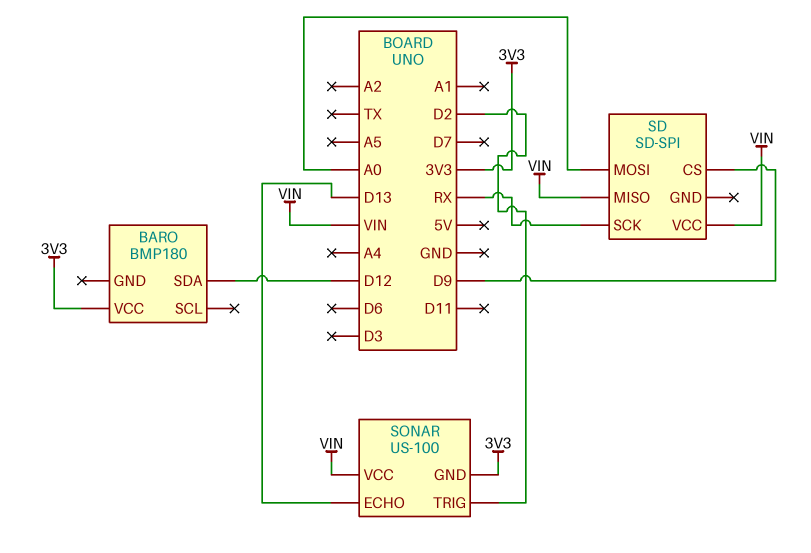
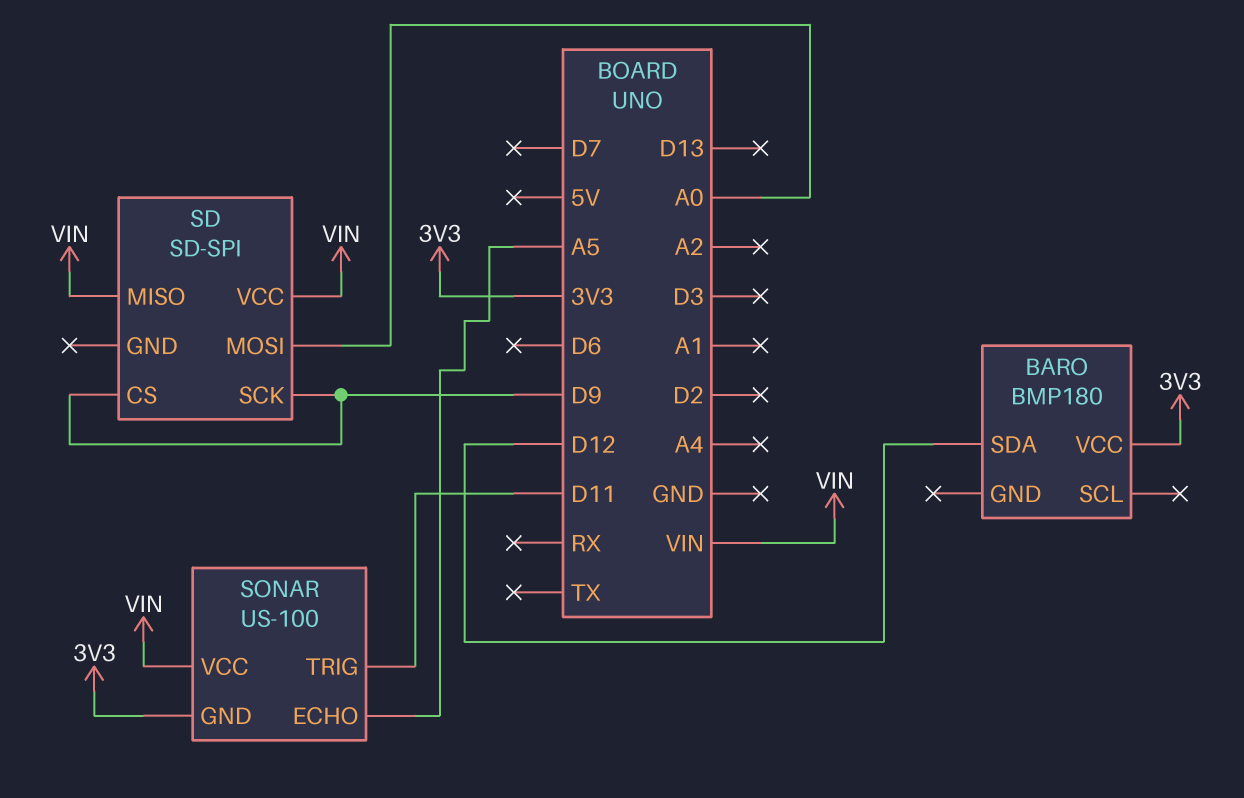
SD pin SCK: RX -> D9
SONAR pin ECHO: D13 -> A5
SONAR pin TRIG: D2 -> D11

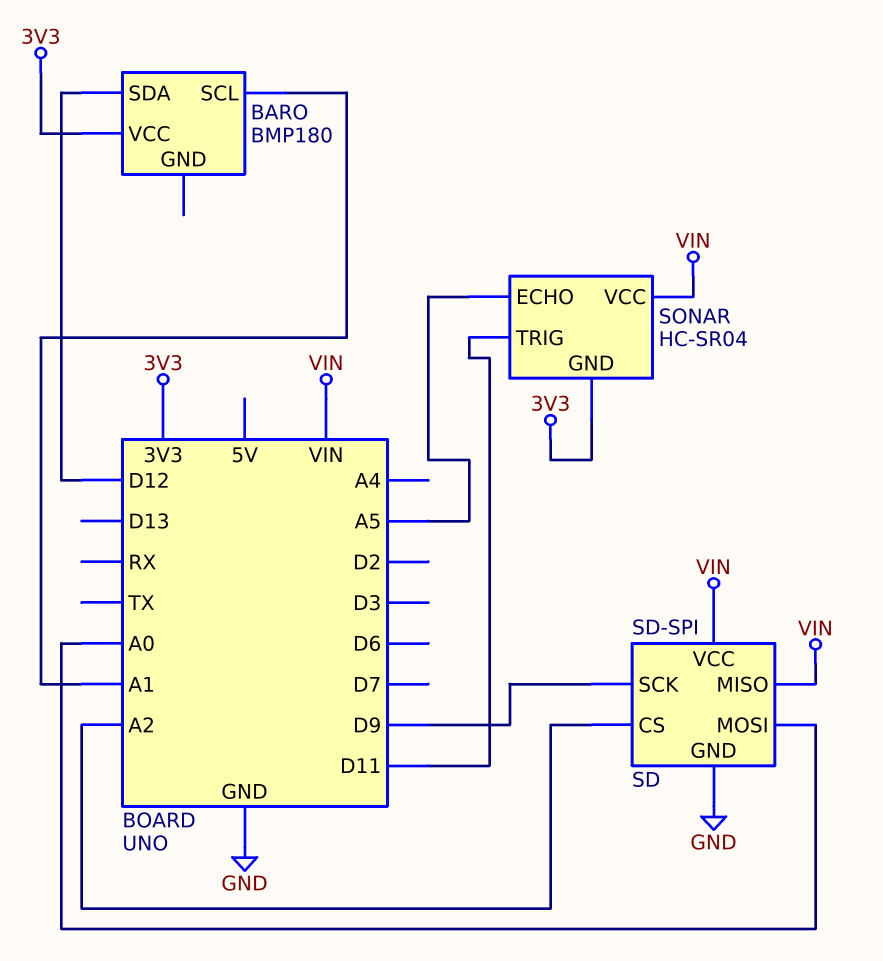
BARO pin SCL: none -> A1
SD pin CS: D9 -> A2
SD pin GND: none -> GND
SONAR: US-100 -> HC-SR04

